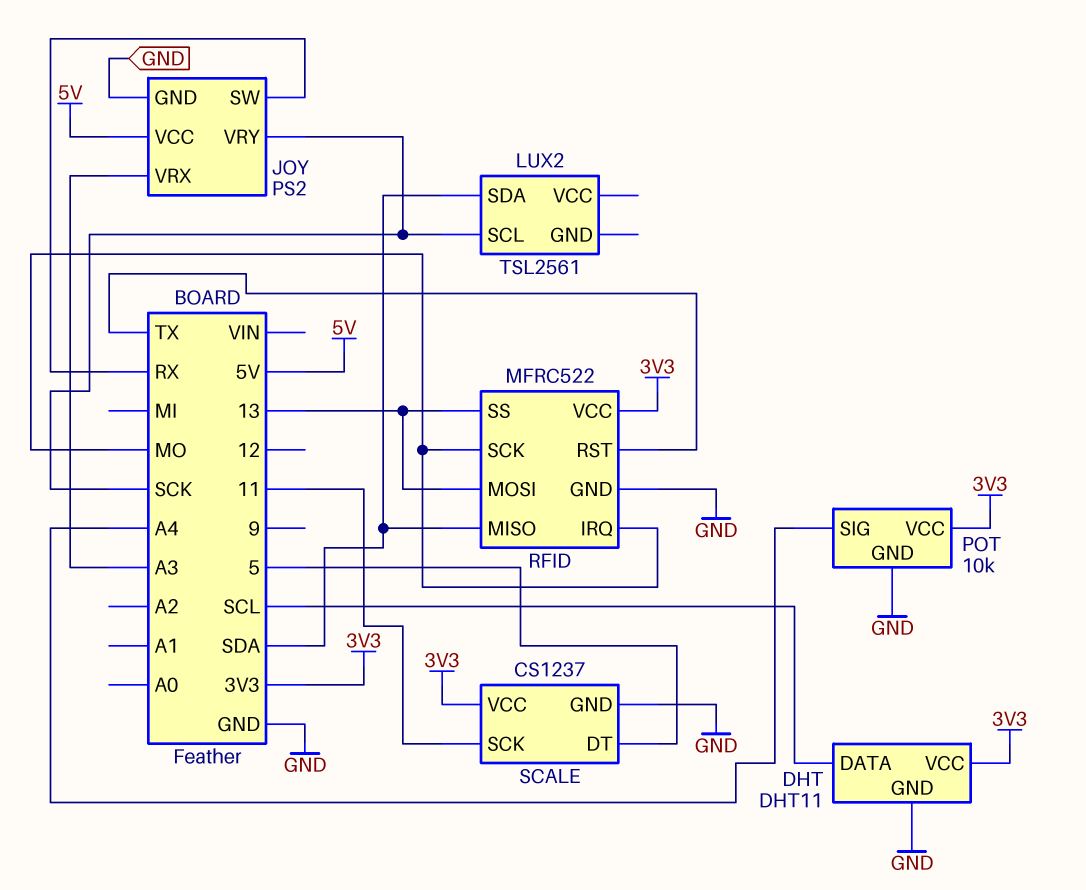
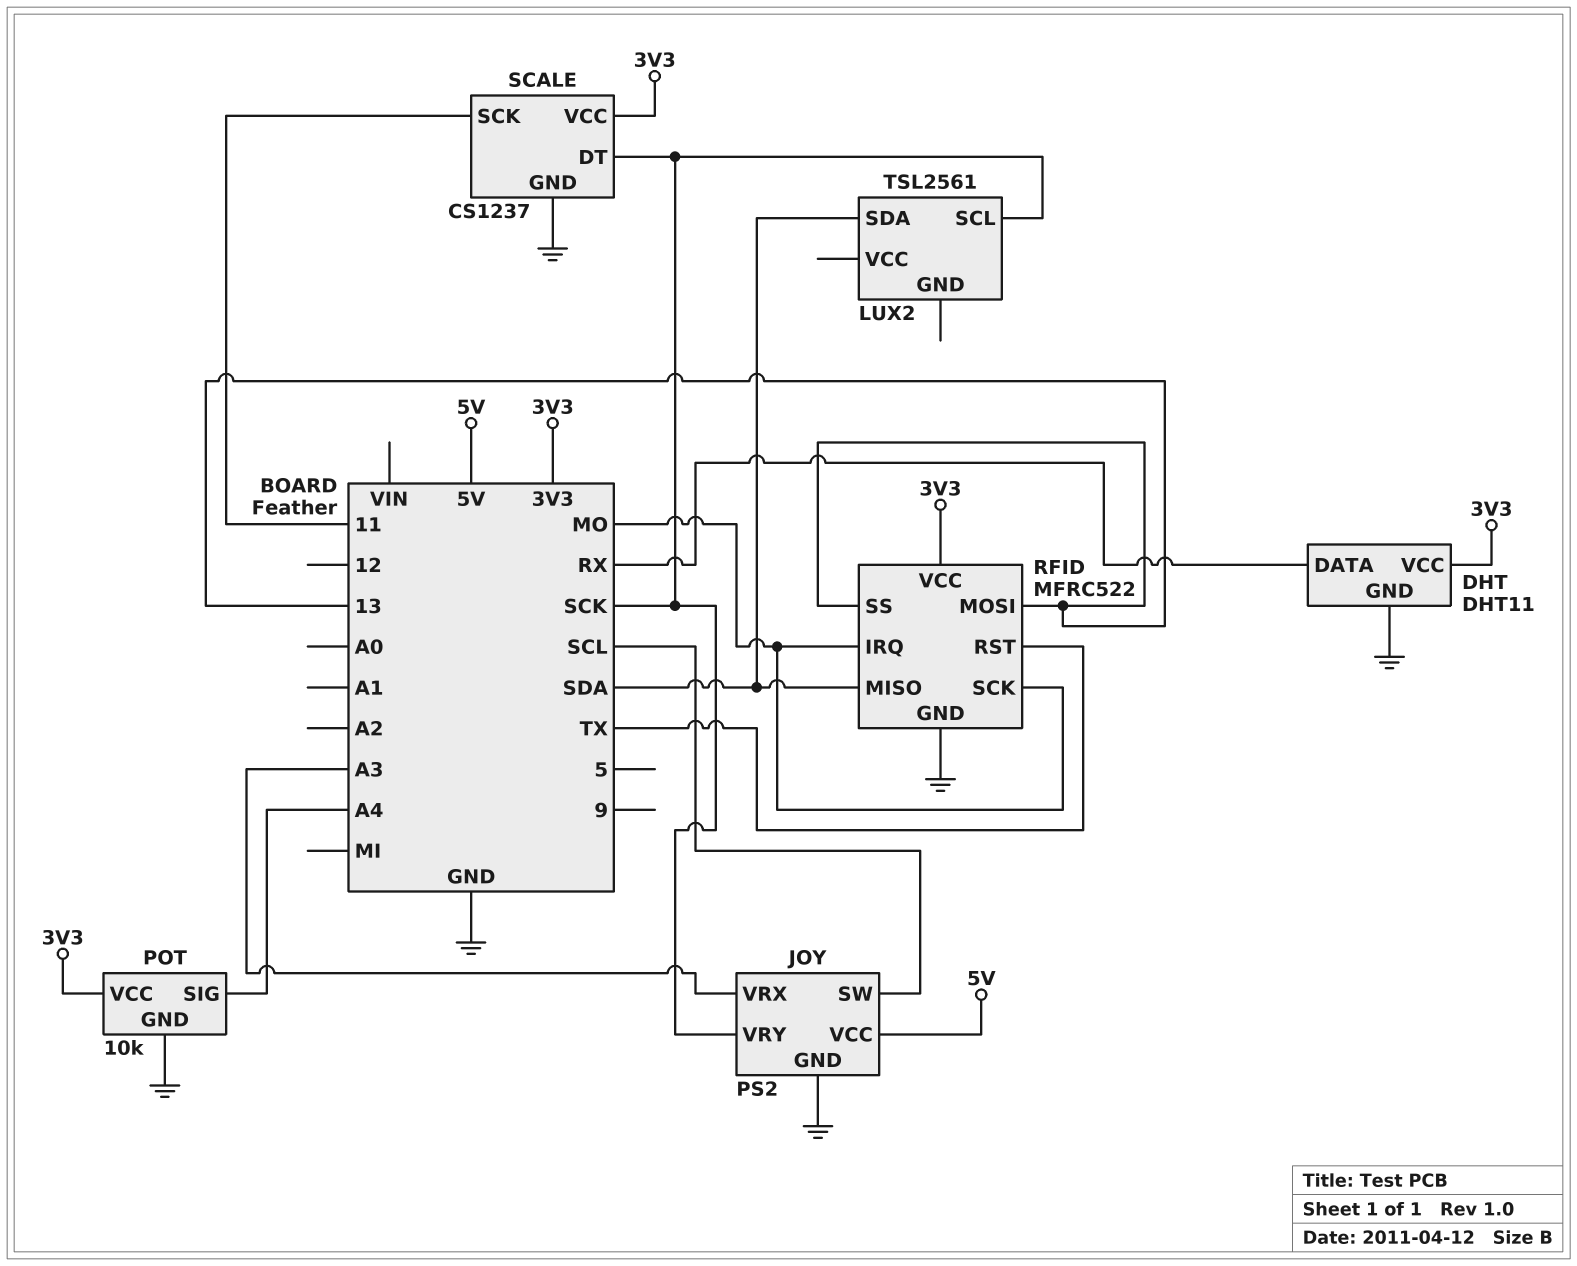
DHT pin DATA: SCL -> RX
JOY pin SW: RX -> SCL
SCALE pin DT: 5 -> SCK

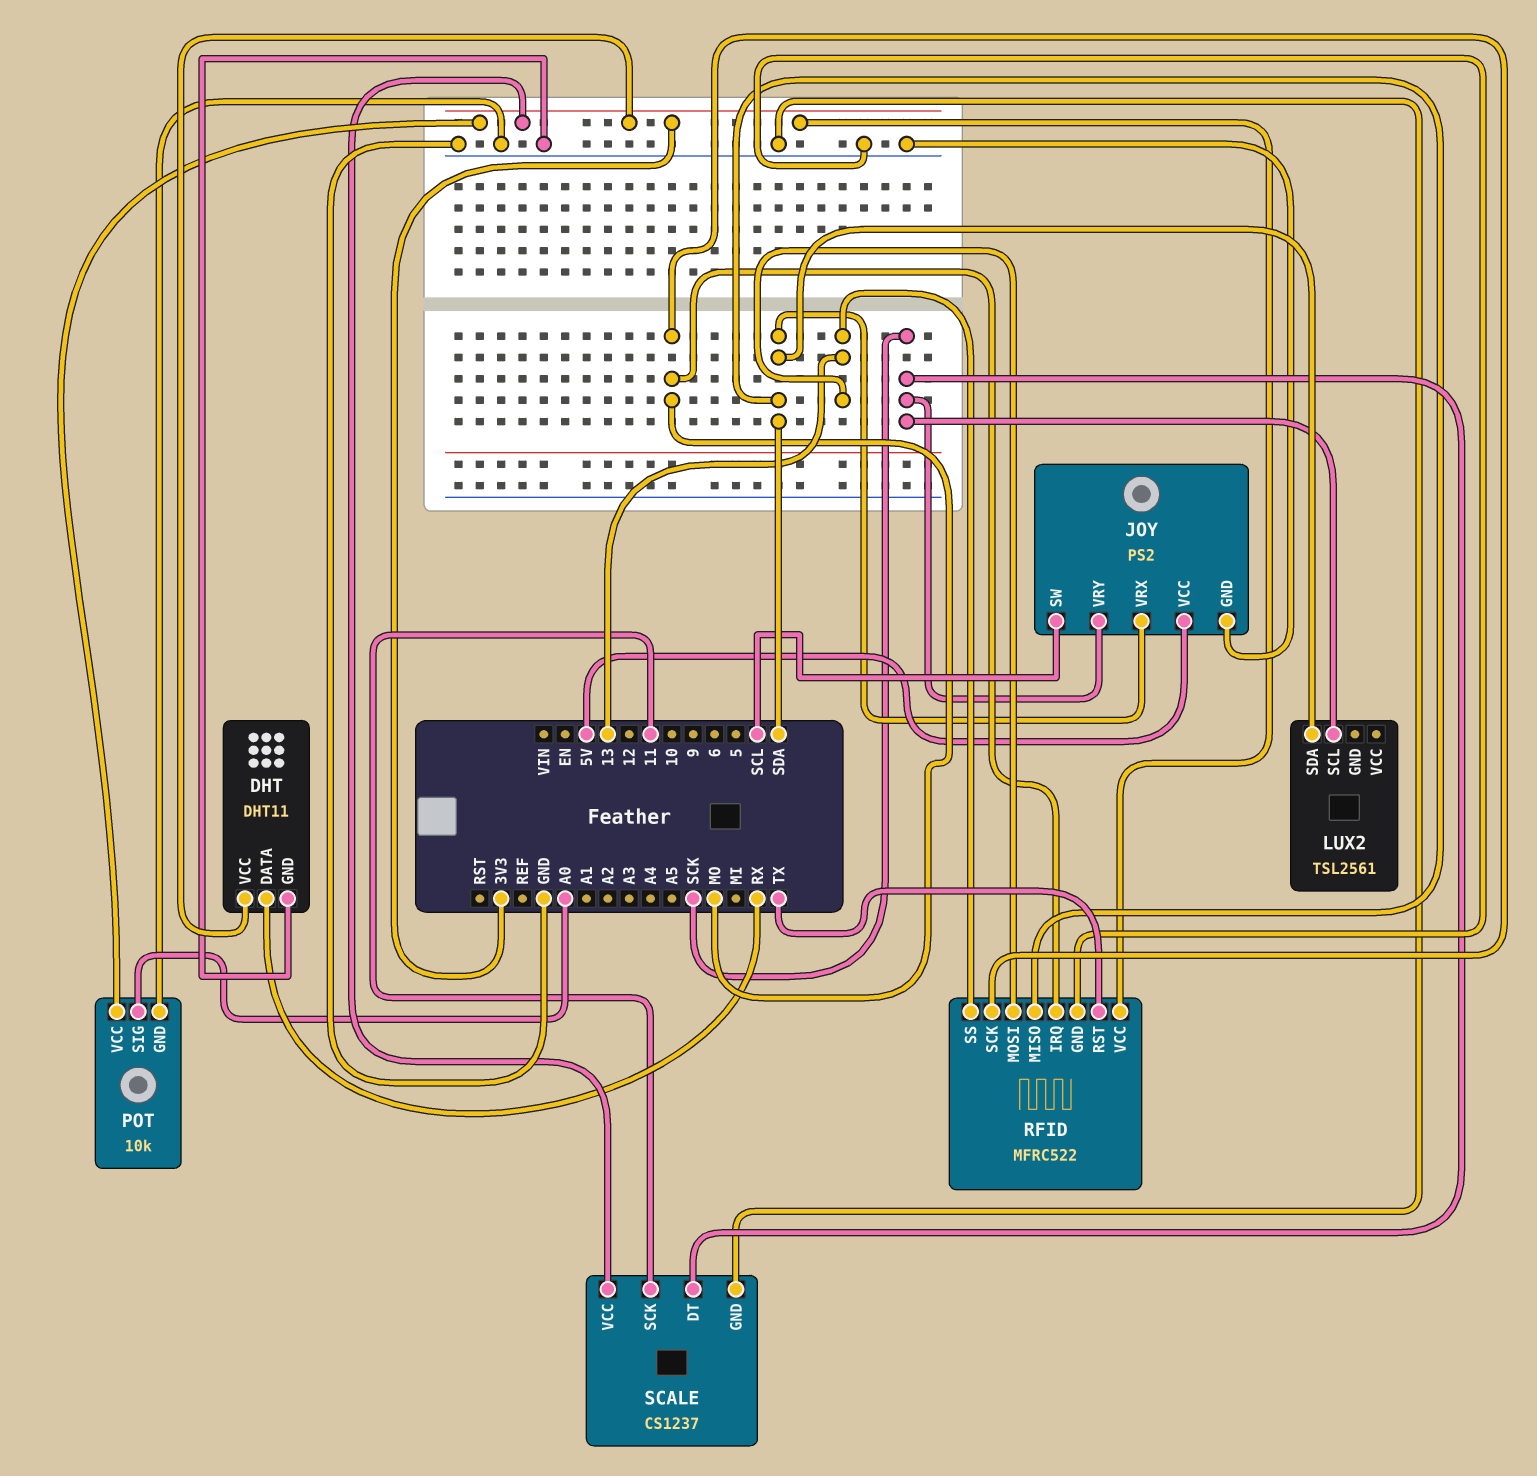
JOY pin VRX: A3 -> SDA
POT pin SIG: A4 -> A0

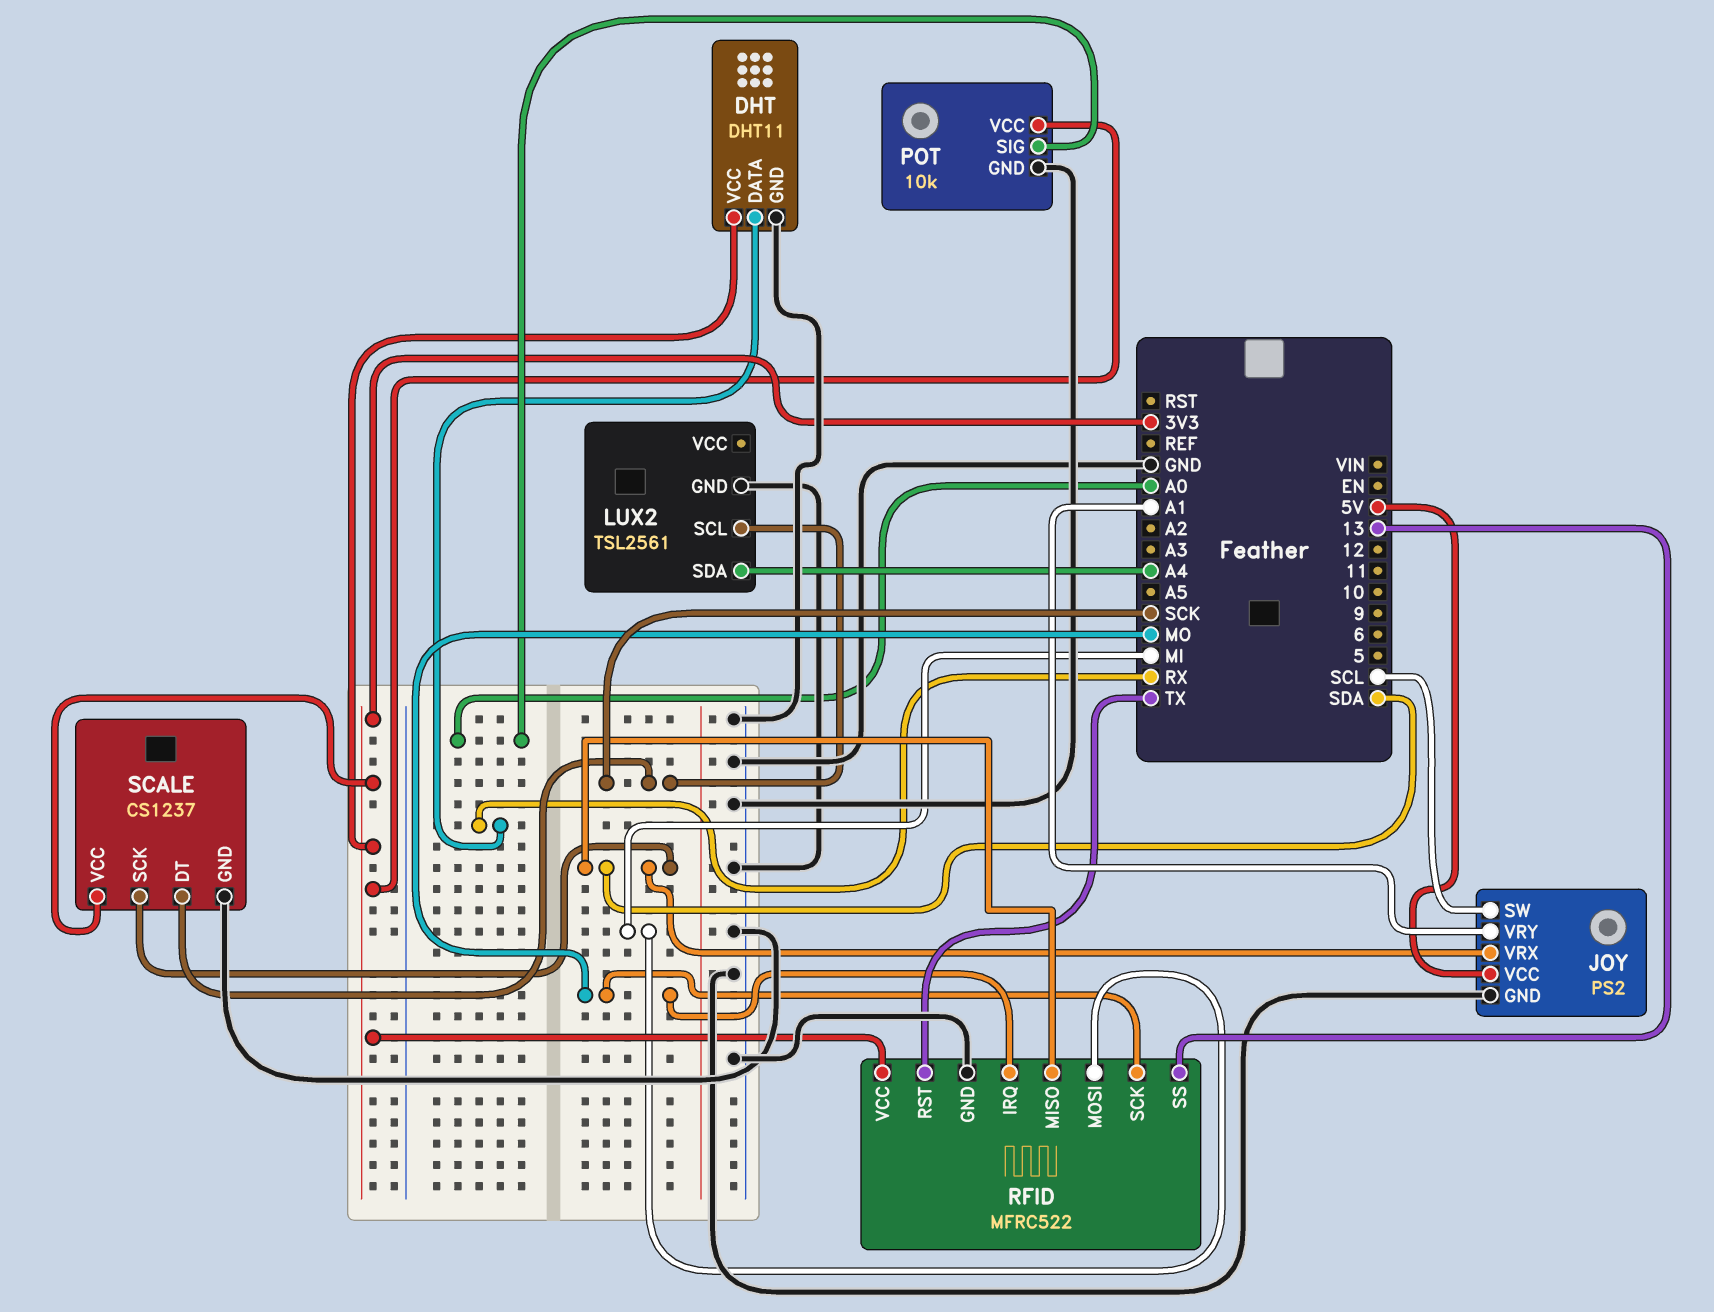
JOY pin VRY: SCK -> A1
LUX2 pin GND: none -> GND
LUX2 pin SDA: SDA -> A4
RFID pin MOSI: 13 -> MI
SCALE pin SCK: 11 -> SDA

